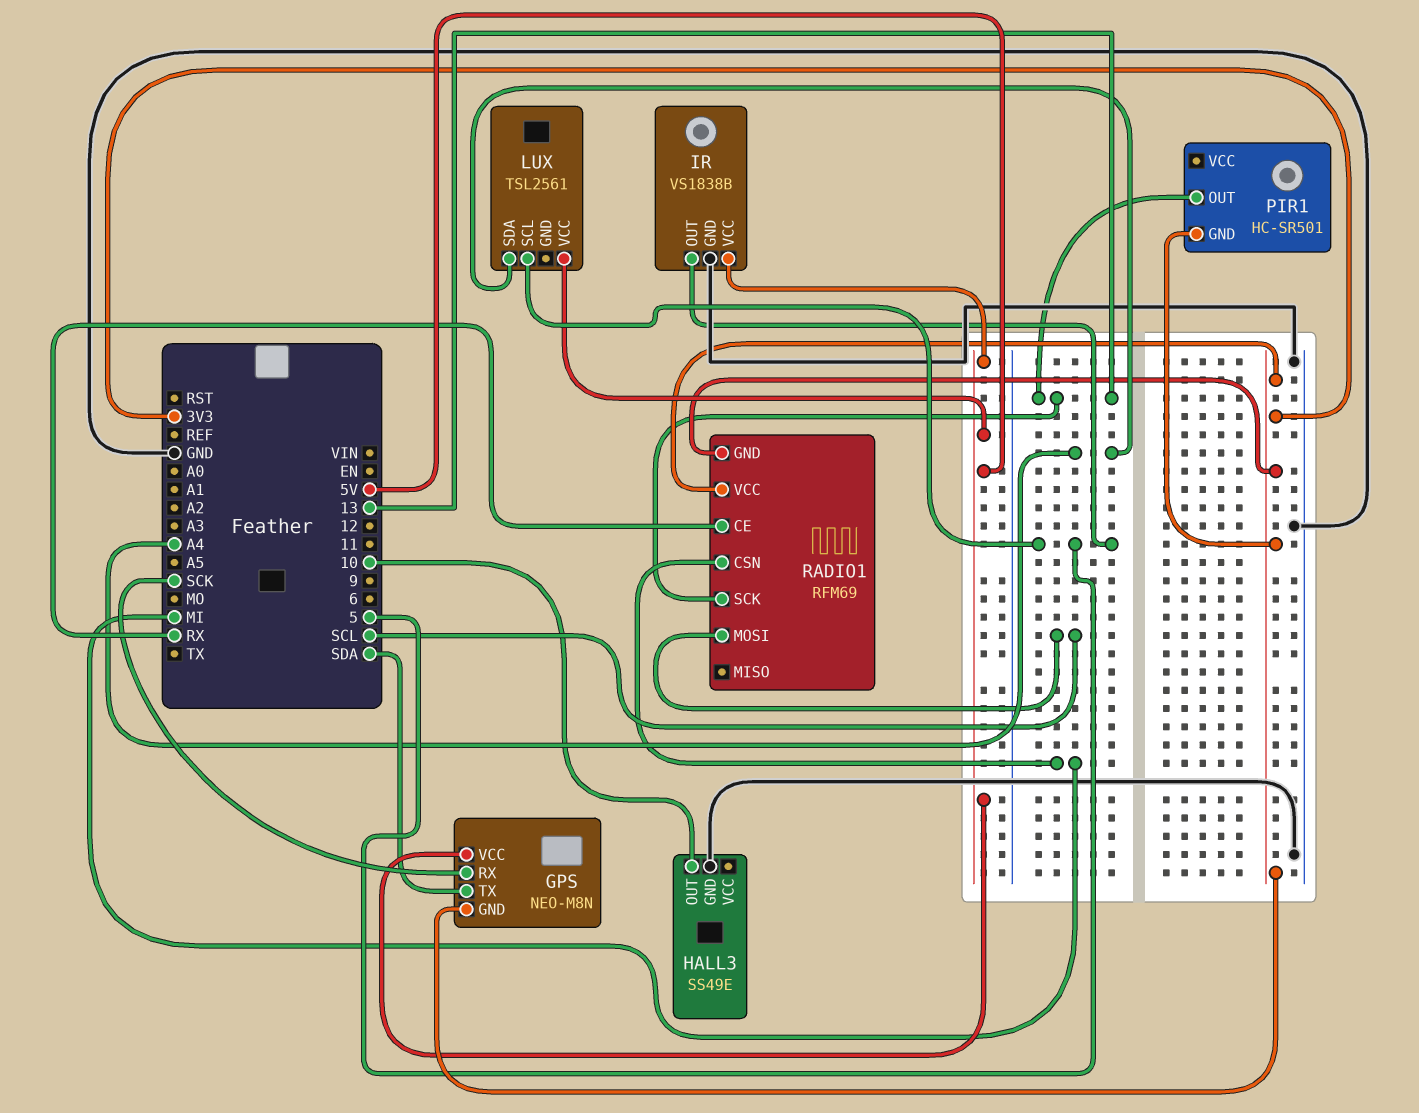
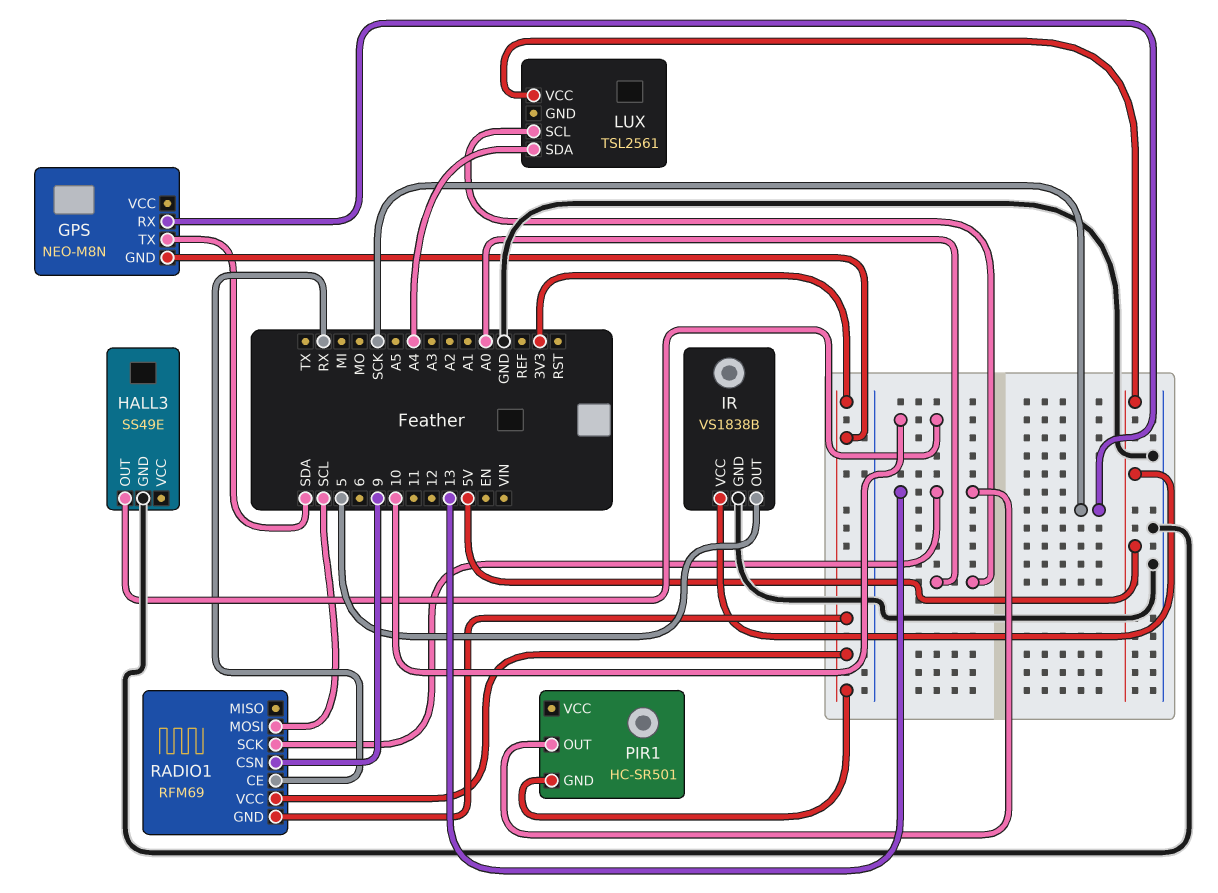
GPS pin VCC: 5V -> none
LUX pin SCL: 5 -> A0
RADIO1 pin CSN: MI -> 9

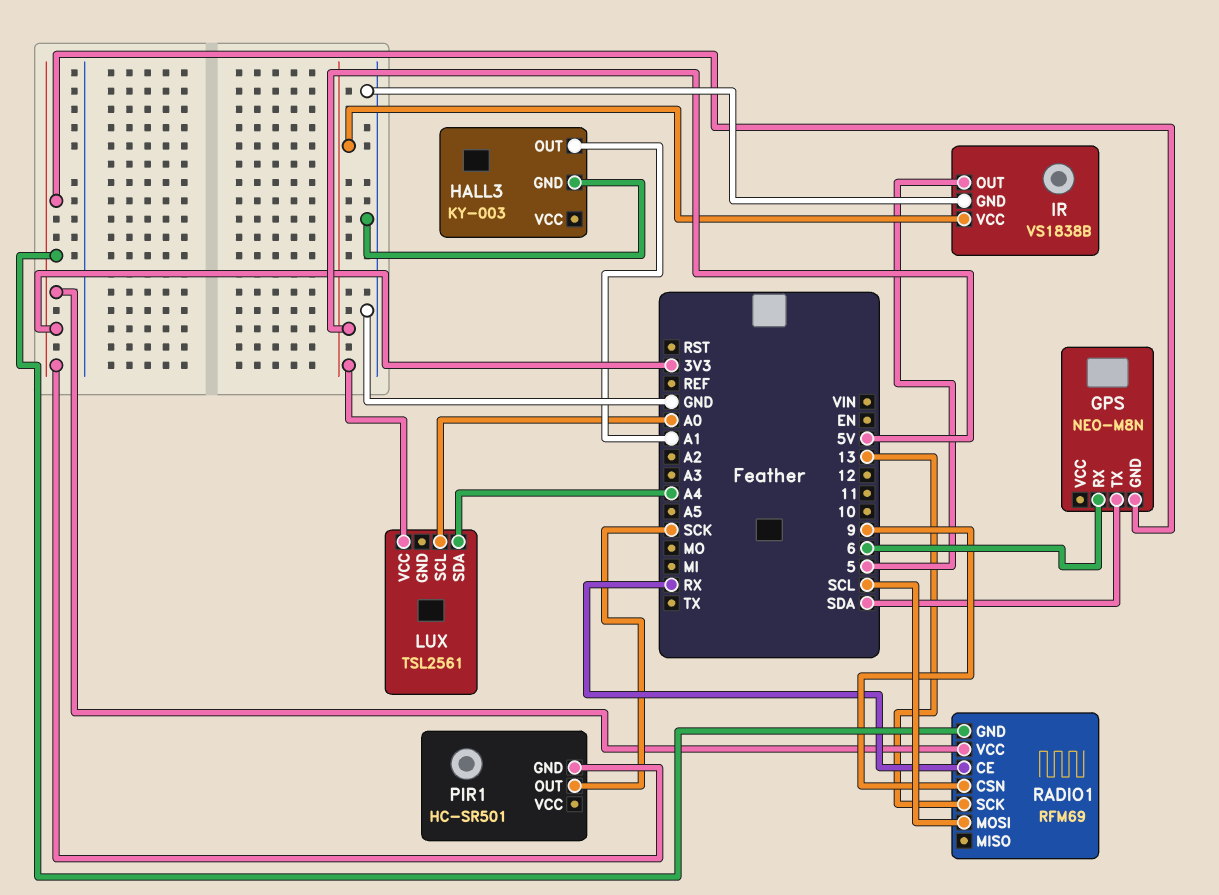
GPS pin RX: SCK -> 6
HALL3: SS49E -> KY-003
HALL3 pin OUT: 10 -> A1
PIR1 pin OUT: 13 -> SCK

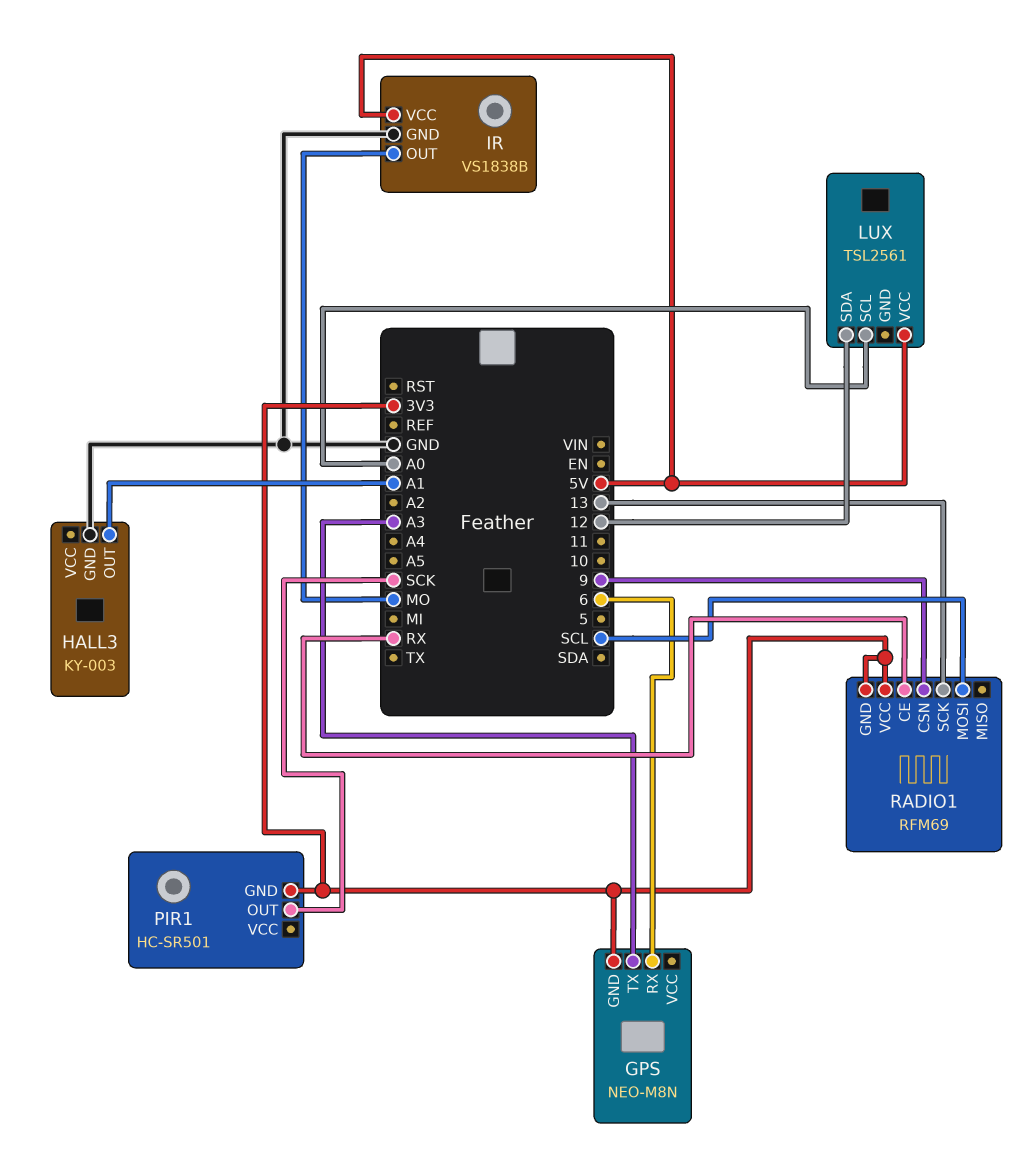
GPS pin TX: SDA -> A3
IR pin OUT: 5 -> MO
LUX pin SDA: A4 -> 12

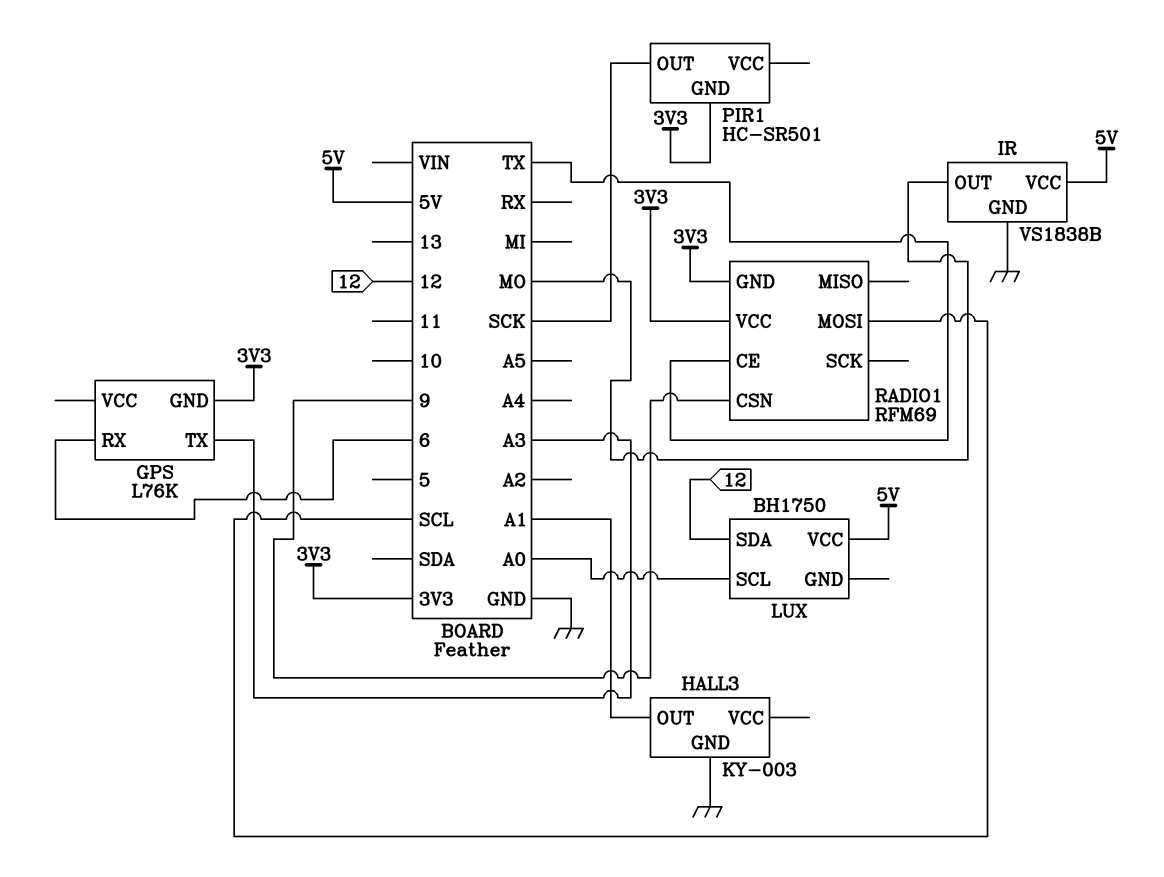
GPS: NEO-M8N -> L76K
LUX: TSL2561 -> BH1750
RADIO1 pin CE: RX -> TX
RADIO1 pin SCK: 13 -> none

